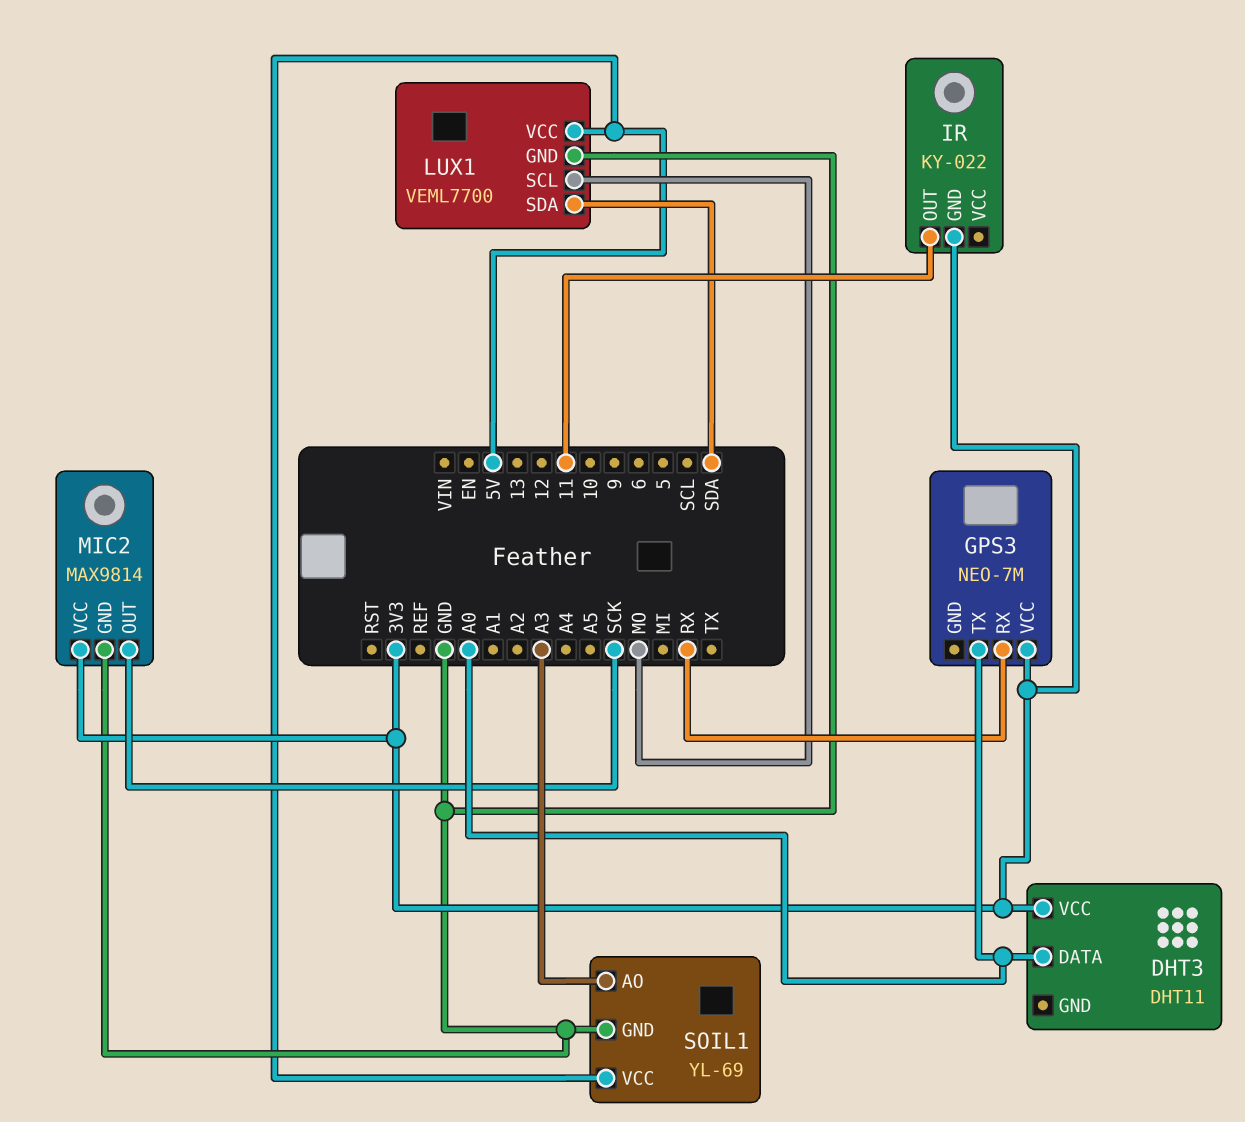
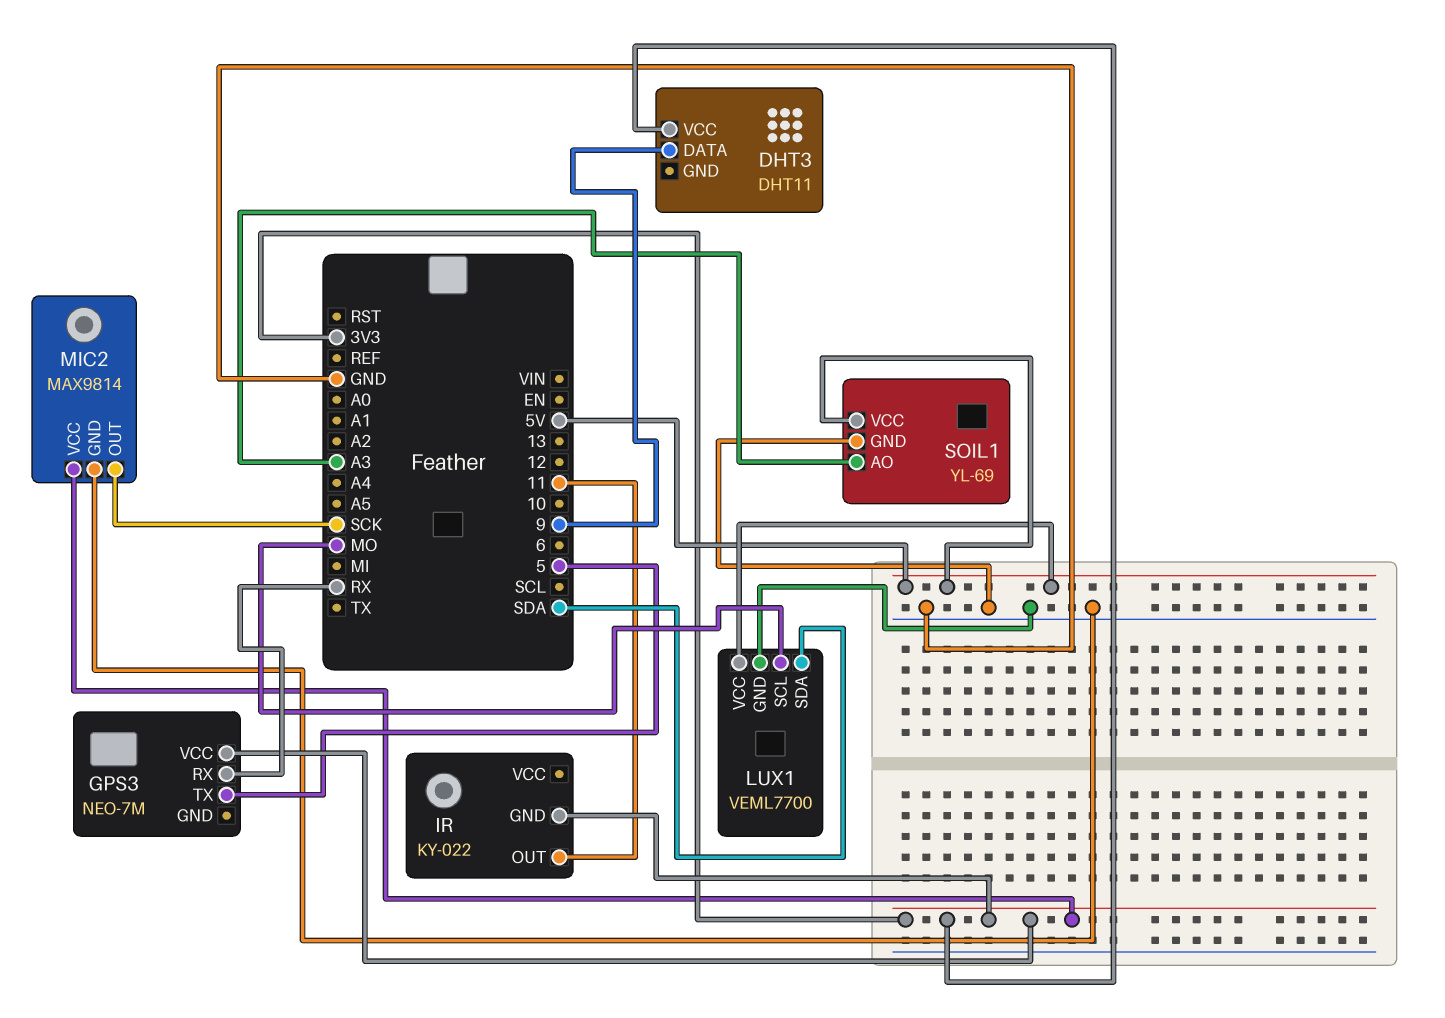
DHT3 pin DATA: A0 -> 9
GPS3 pin TX: A0 -> 5

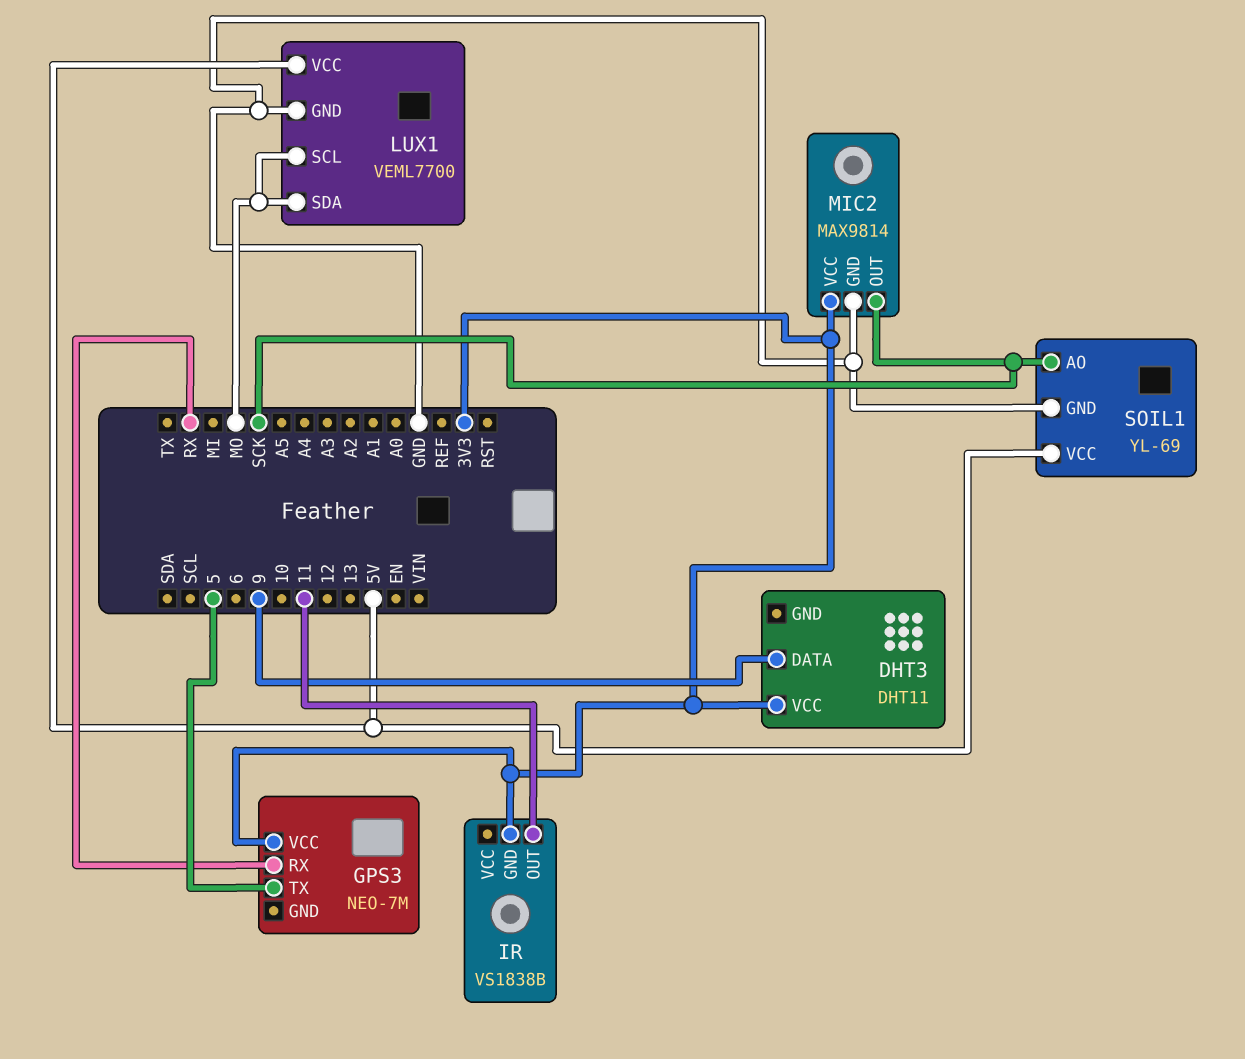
IR: KY-022 -> VS1838B
LUX1 pin SDA: SDA -> MO
SOIL1 pin AO: A3 -> SCK

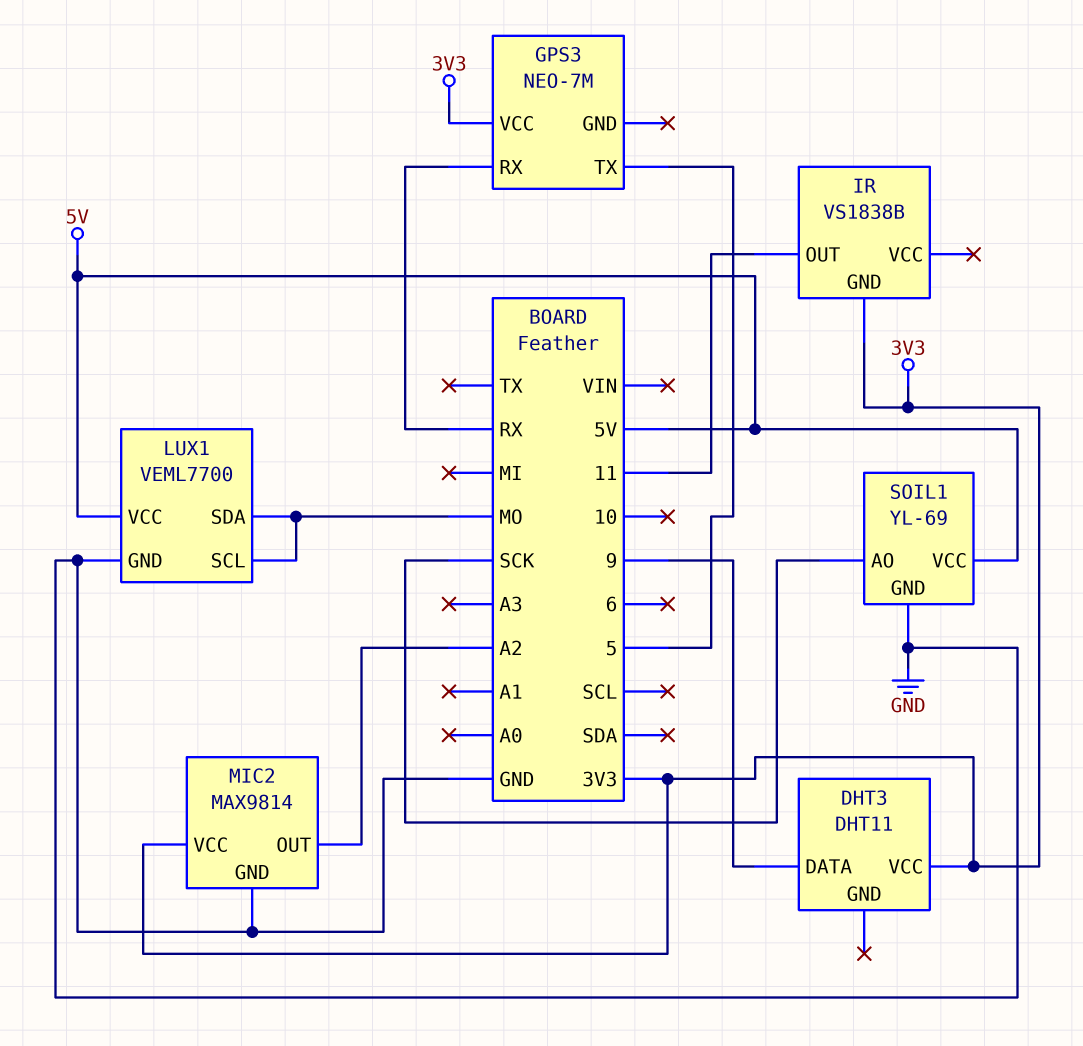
MIC2 pin OUT: SCK -> A2

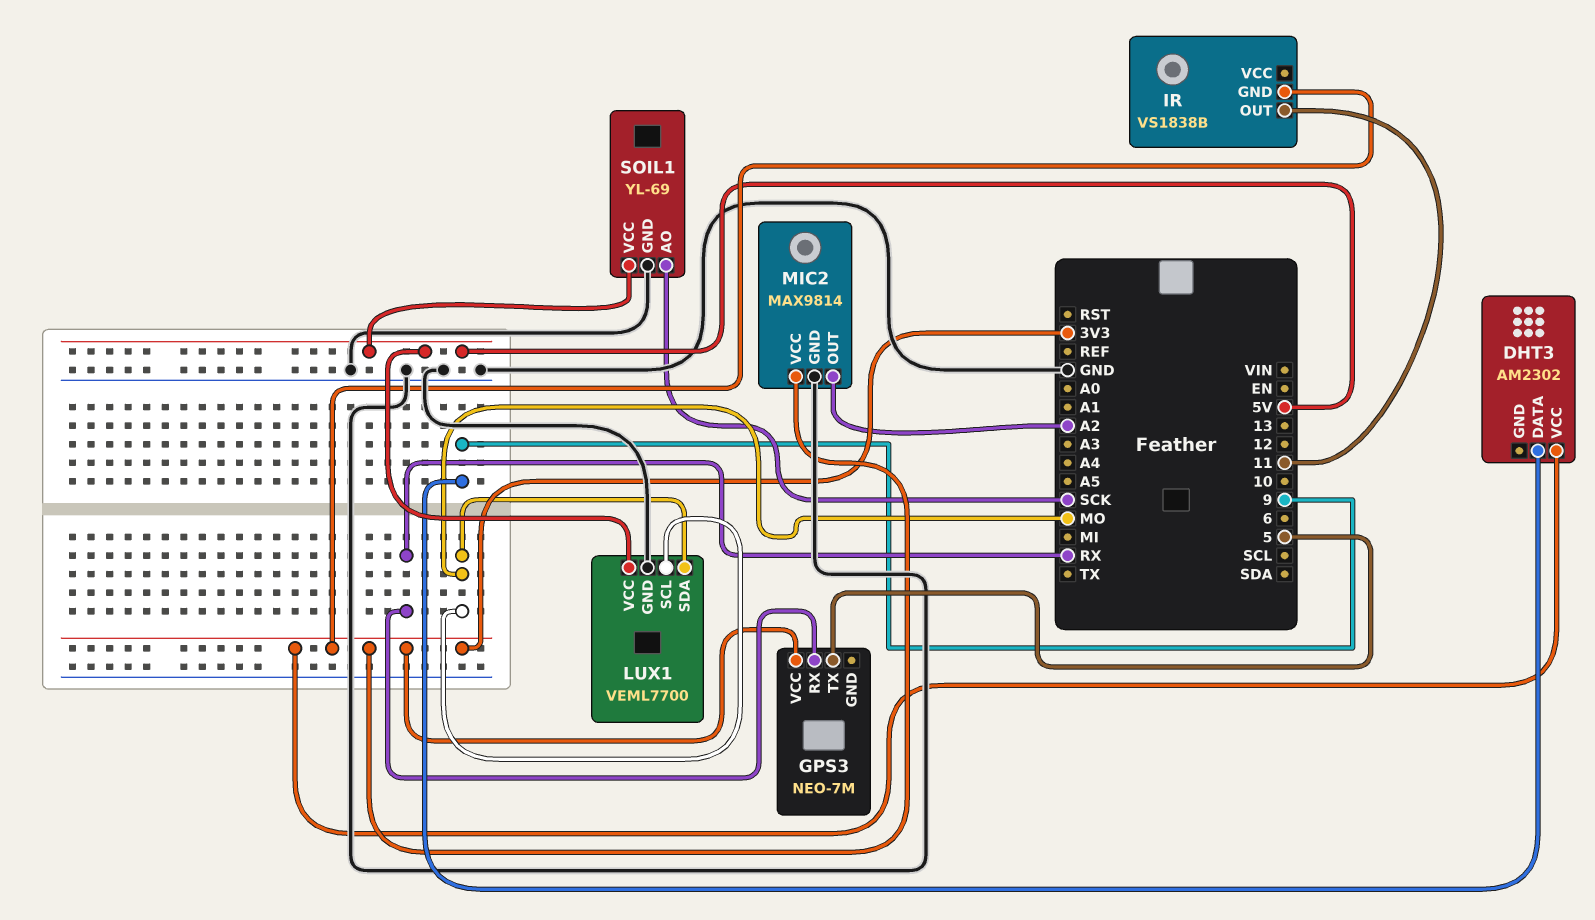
DHT3: DHT11 -> AM2302

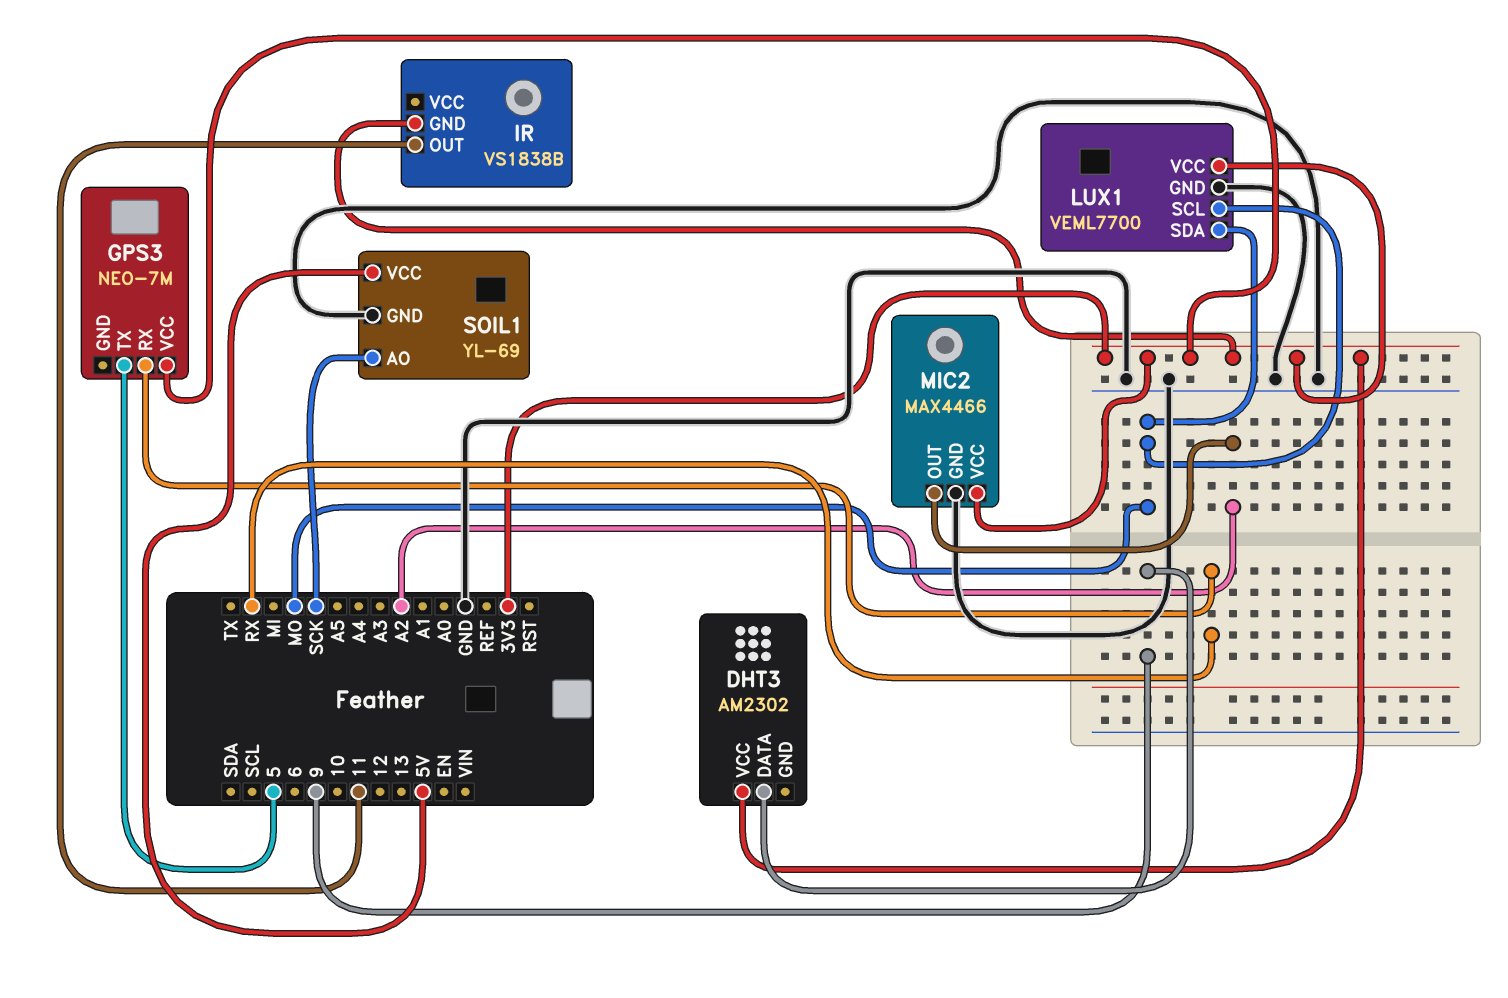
LUX1 pin VCC: 5V -> 3V3
MIC2: MAX9814 -> MAX4466

